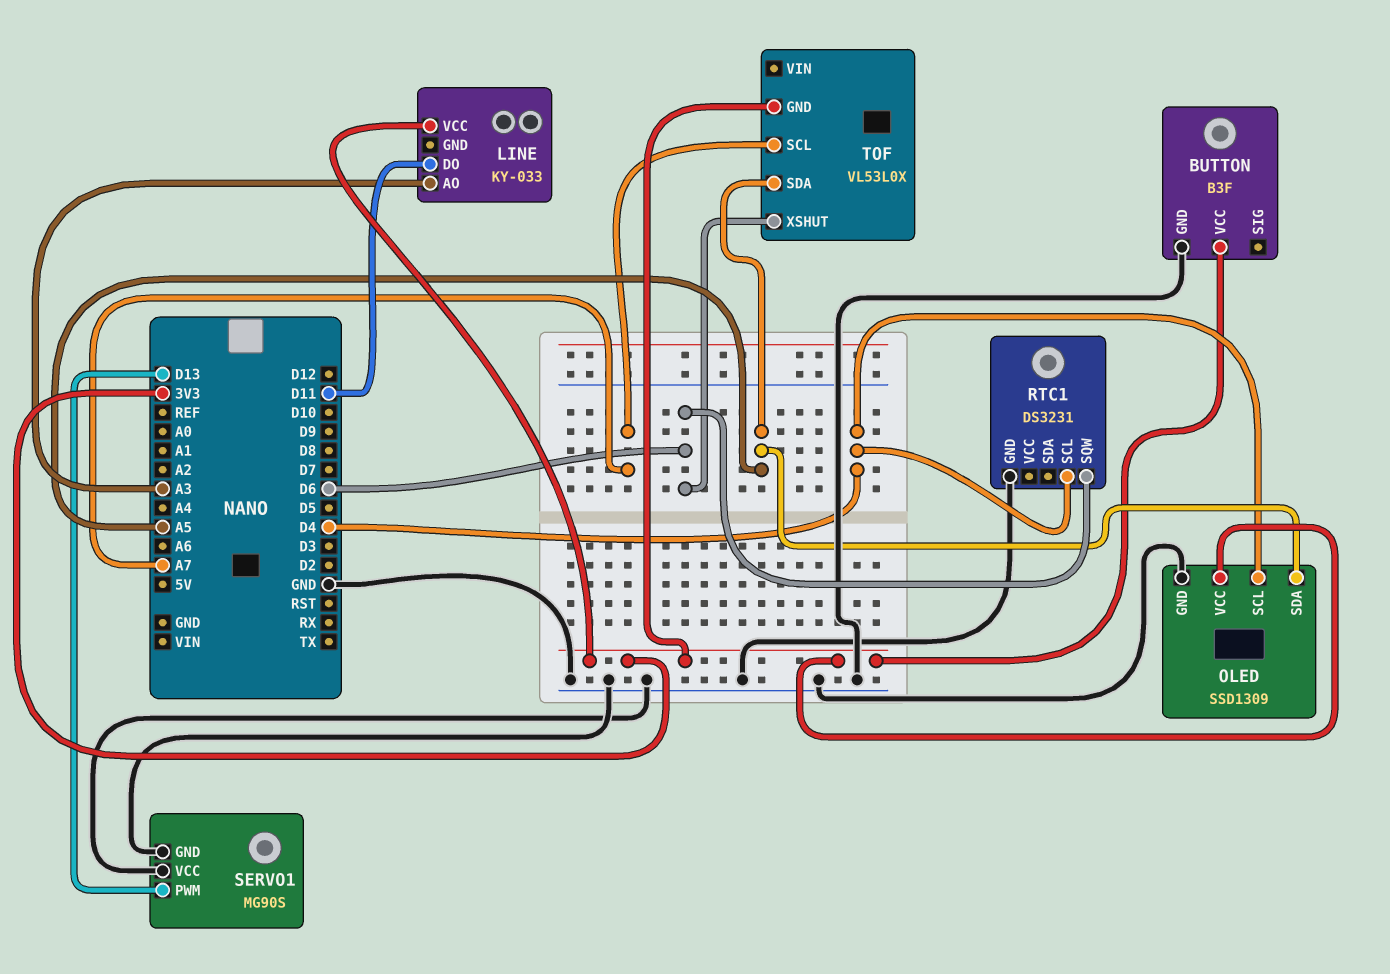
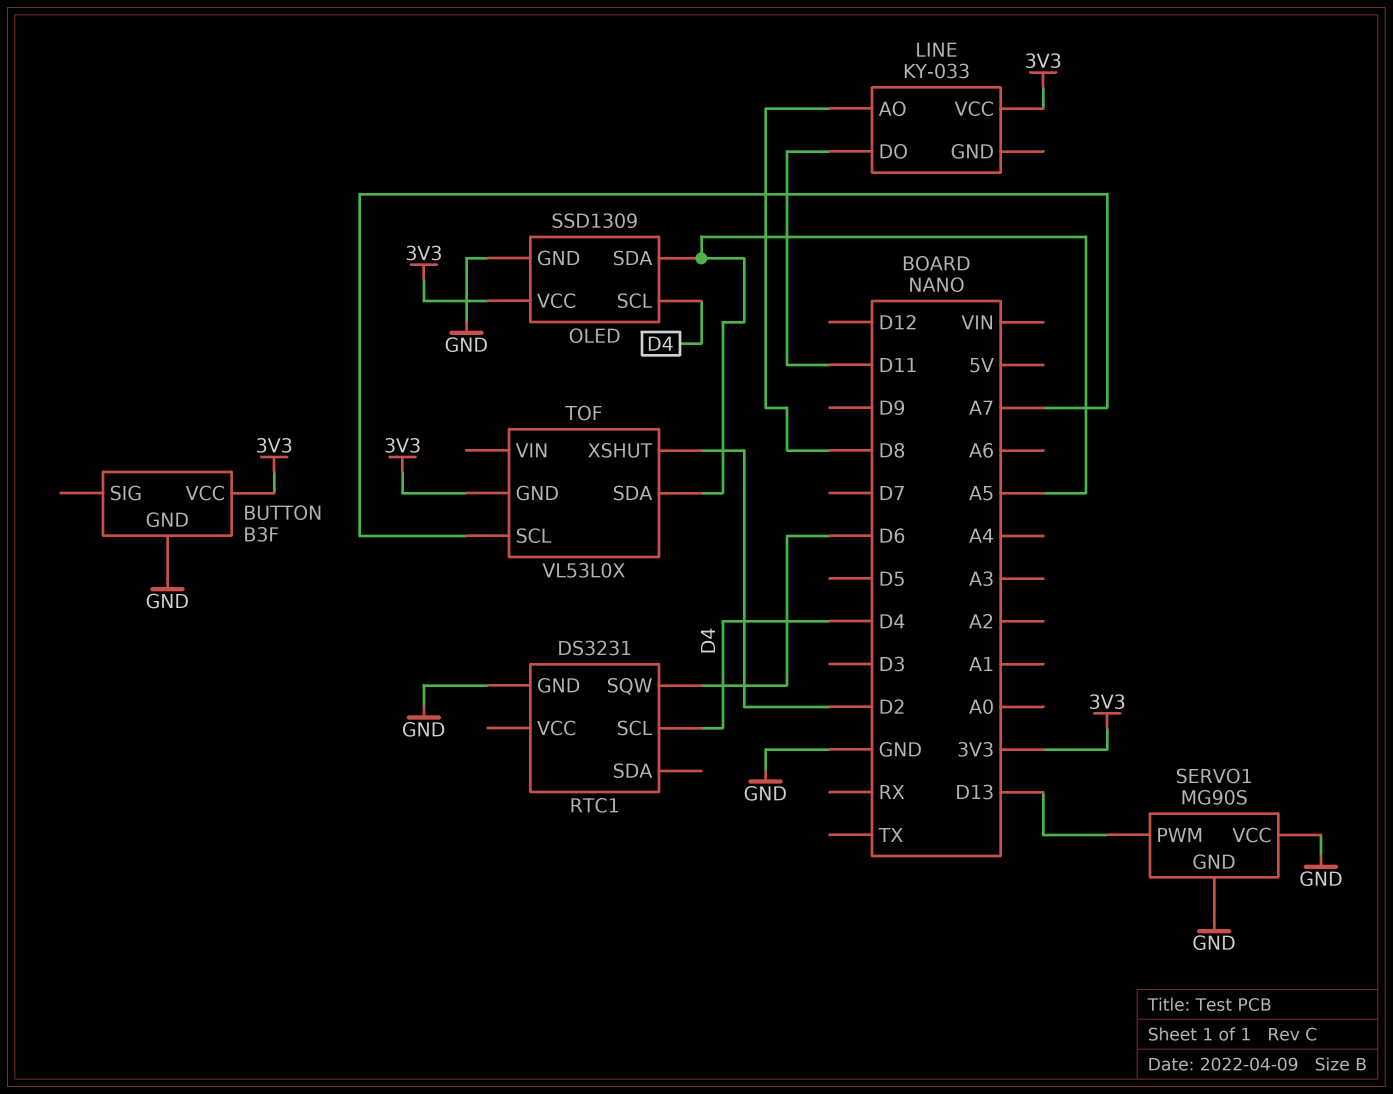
LINE pin AO: A3 -> D8
TOF pin XSHUT: D6 -> D2

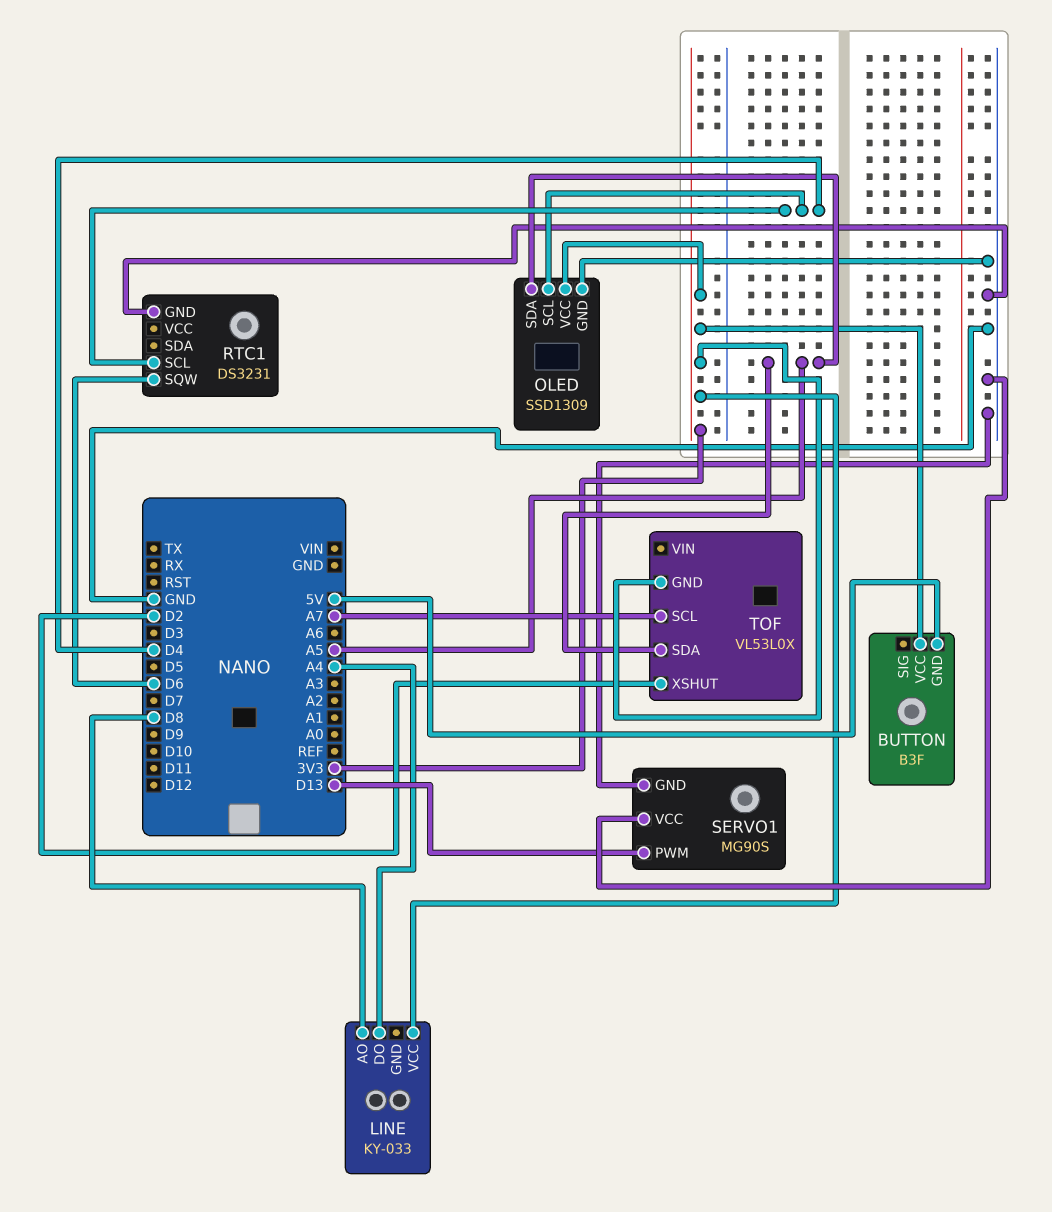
BUTTON pin GND: GND -> 5V
LINE pin DO: D11 -> A4

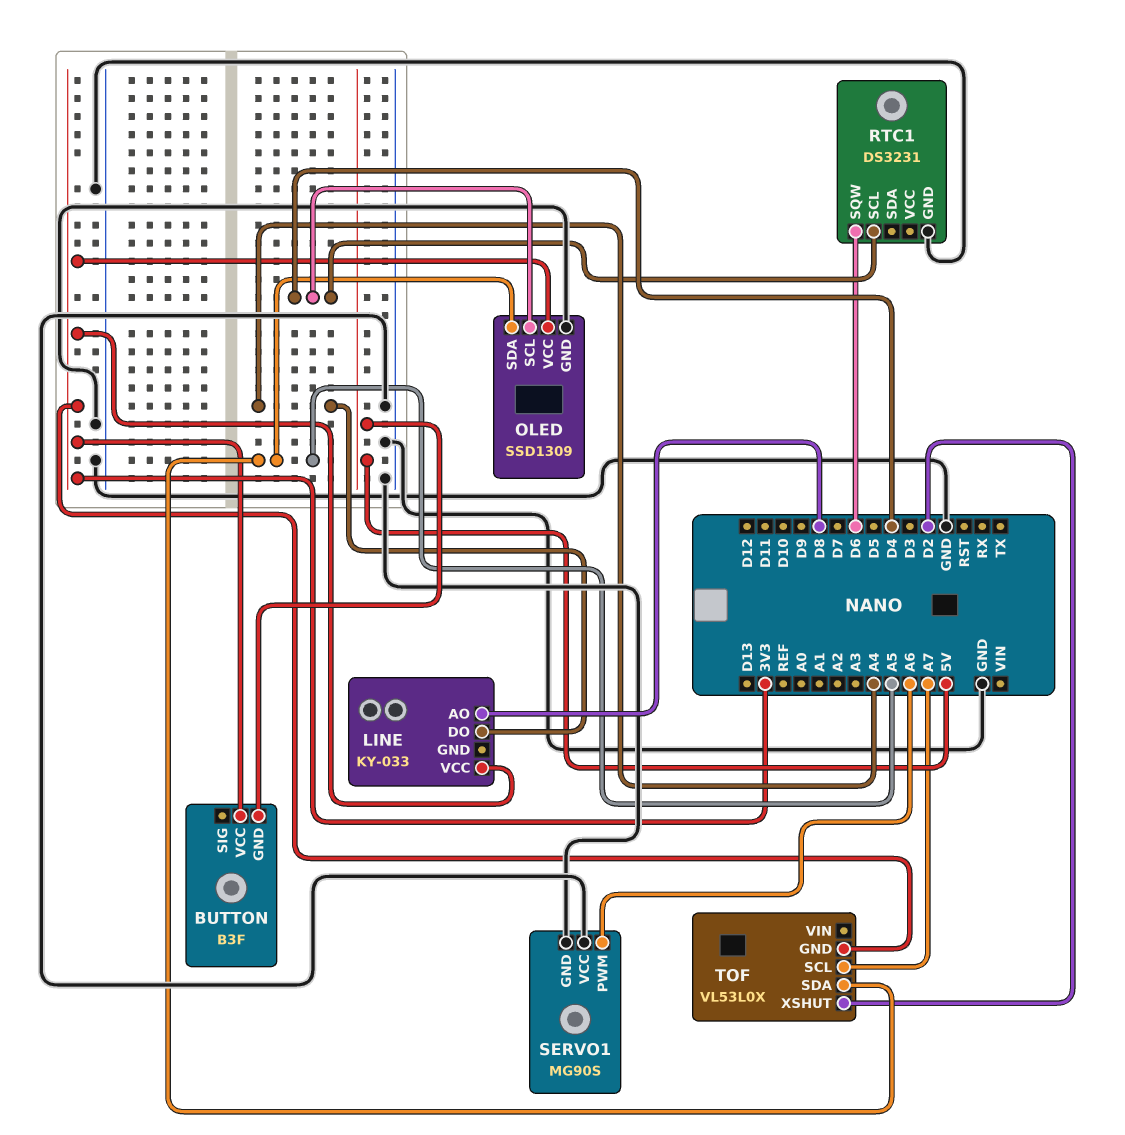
SERVO1 pin PWM: D13 -> A6

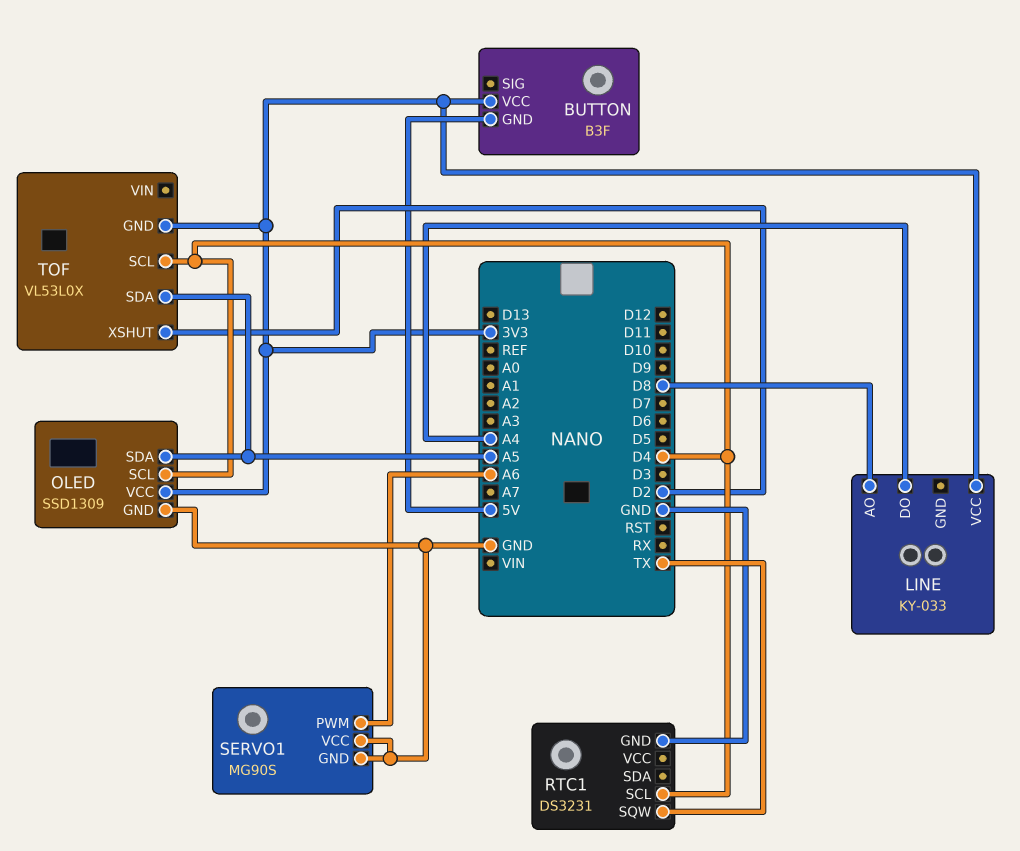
RTC1 pin SQW: D6 -> TX
TOF pin SCL: A7 -> D4

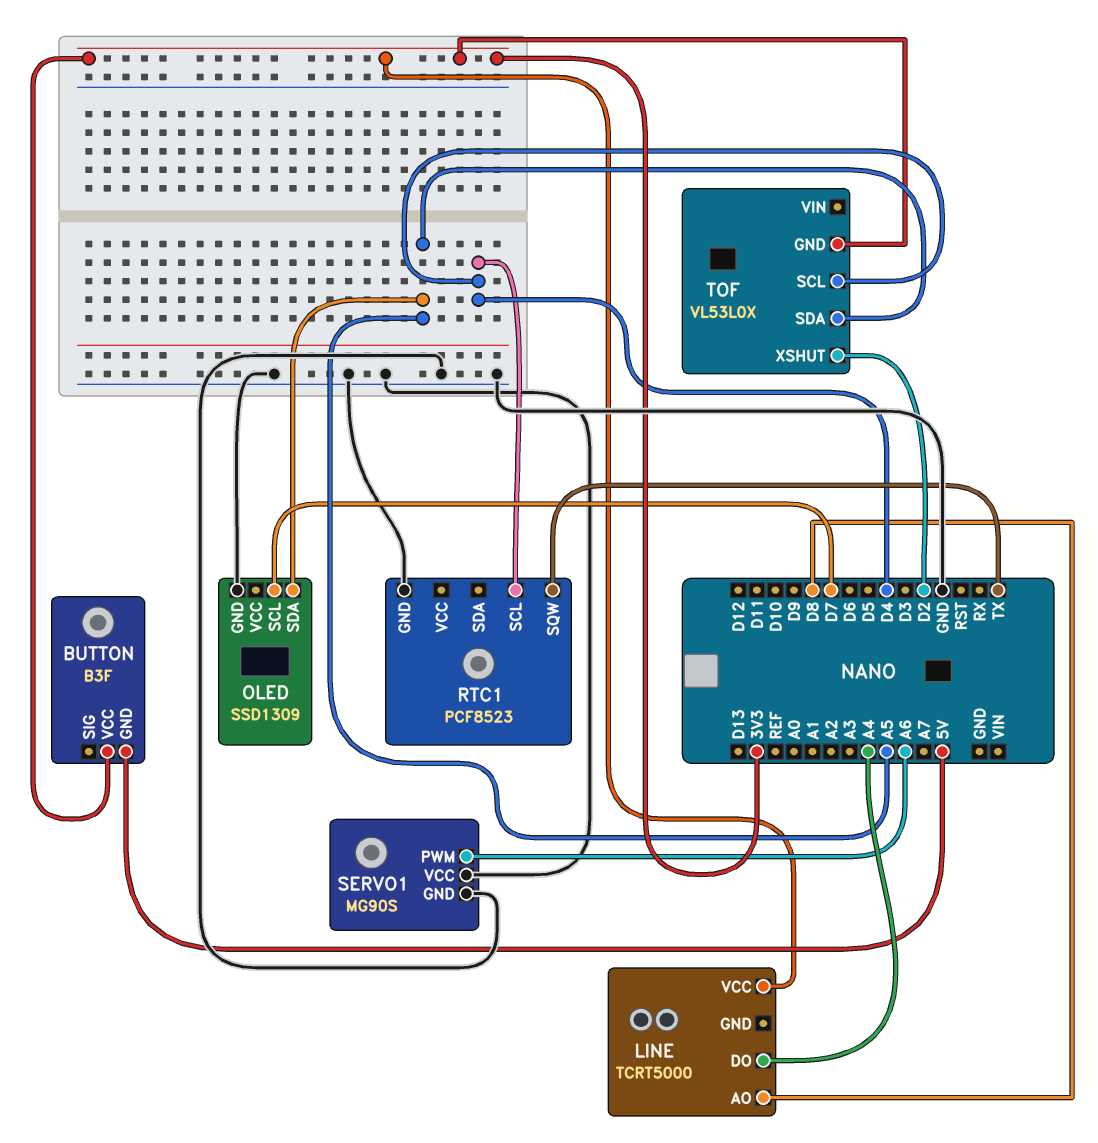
LINE: KY-033 -> TCRT5000
OLED pin SCL: D4 -> D7
OLED pin VCC: 3V3 -> none
RTC1: DS3231 -> PCF8523

